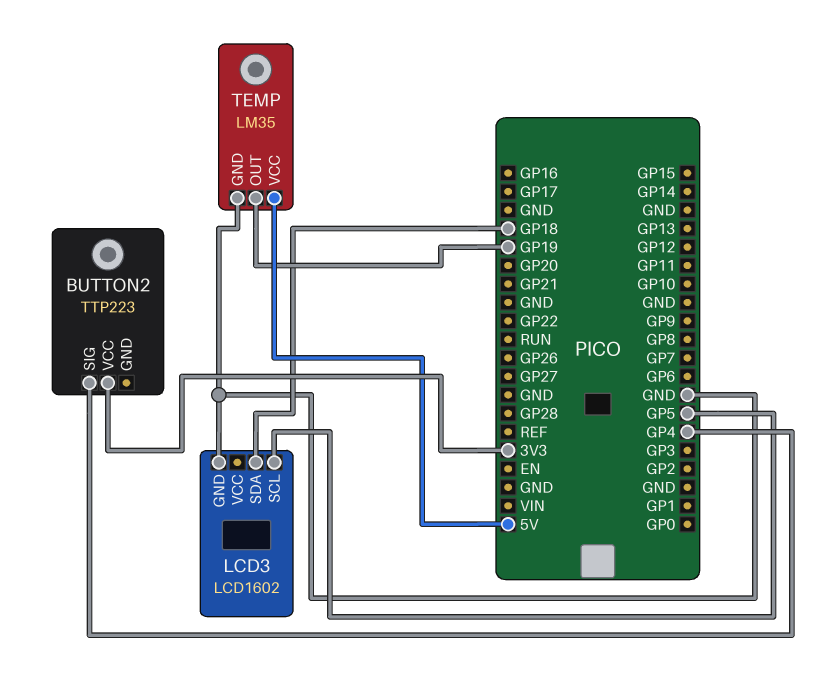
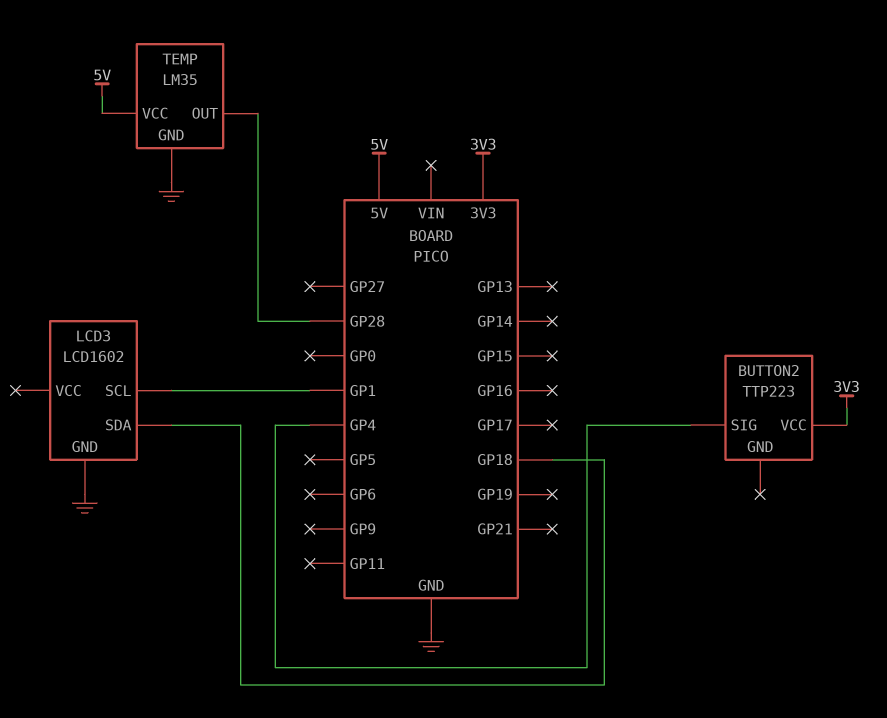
LCD3 pin SCL: GP5 -> GP1
TEMP pin OUT: GP19 -> GP28

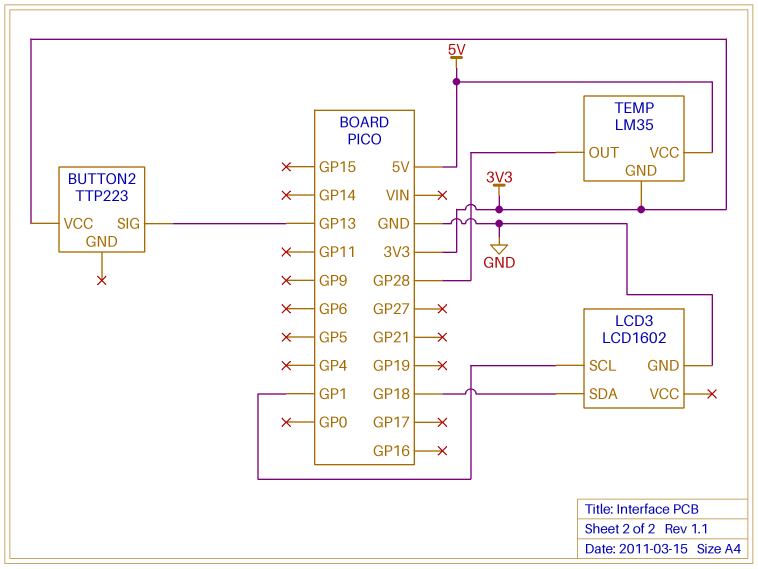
BUTTON2 pin SIG: GP4 -> GP13
TEMP pin GND: GND -> 3V3

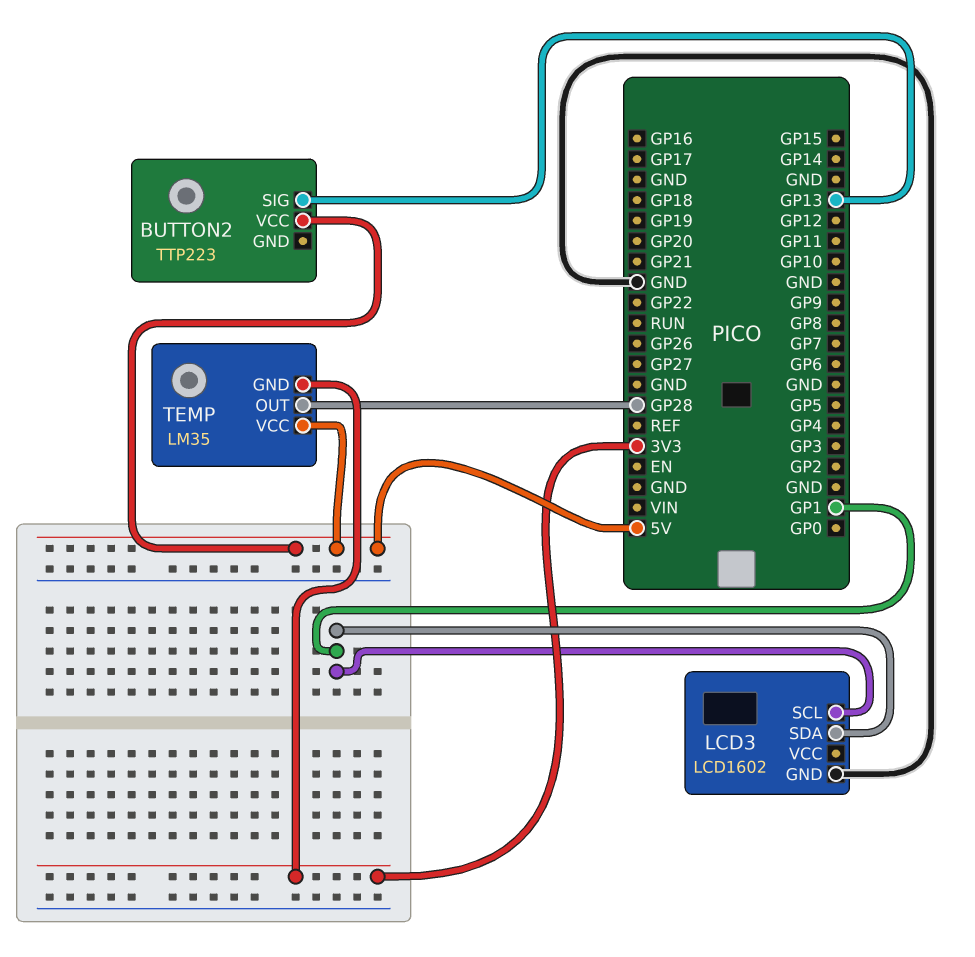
BUTTON2 pin VCC: 3V3 -> 5V
LCD3 pin SDA: GP18 -> GP1

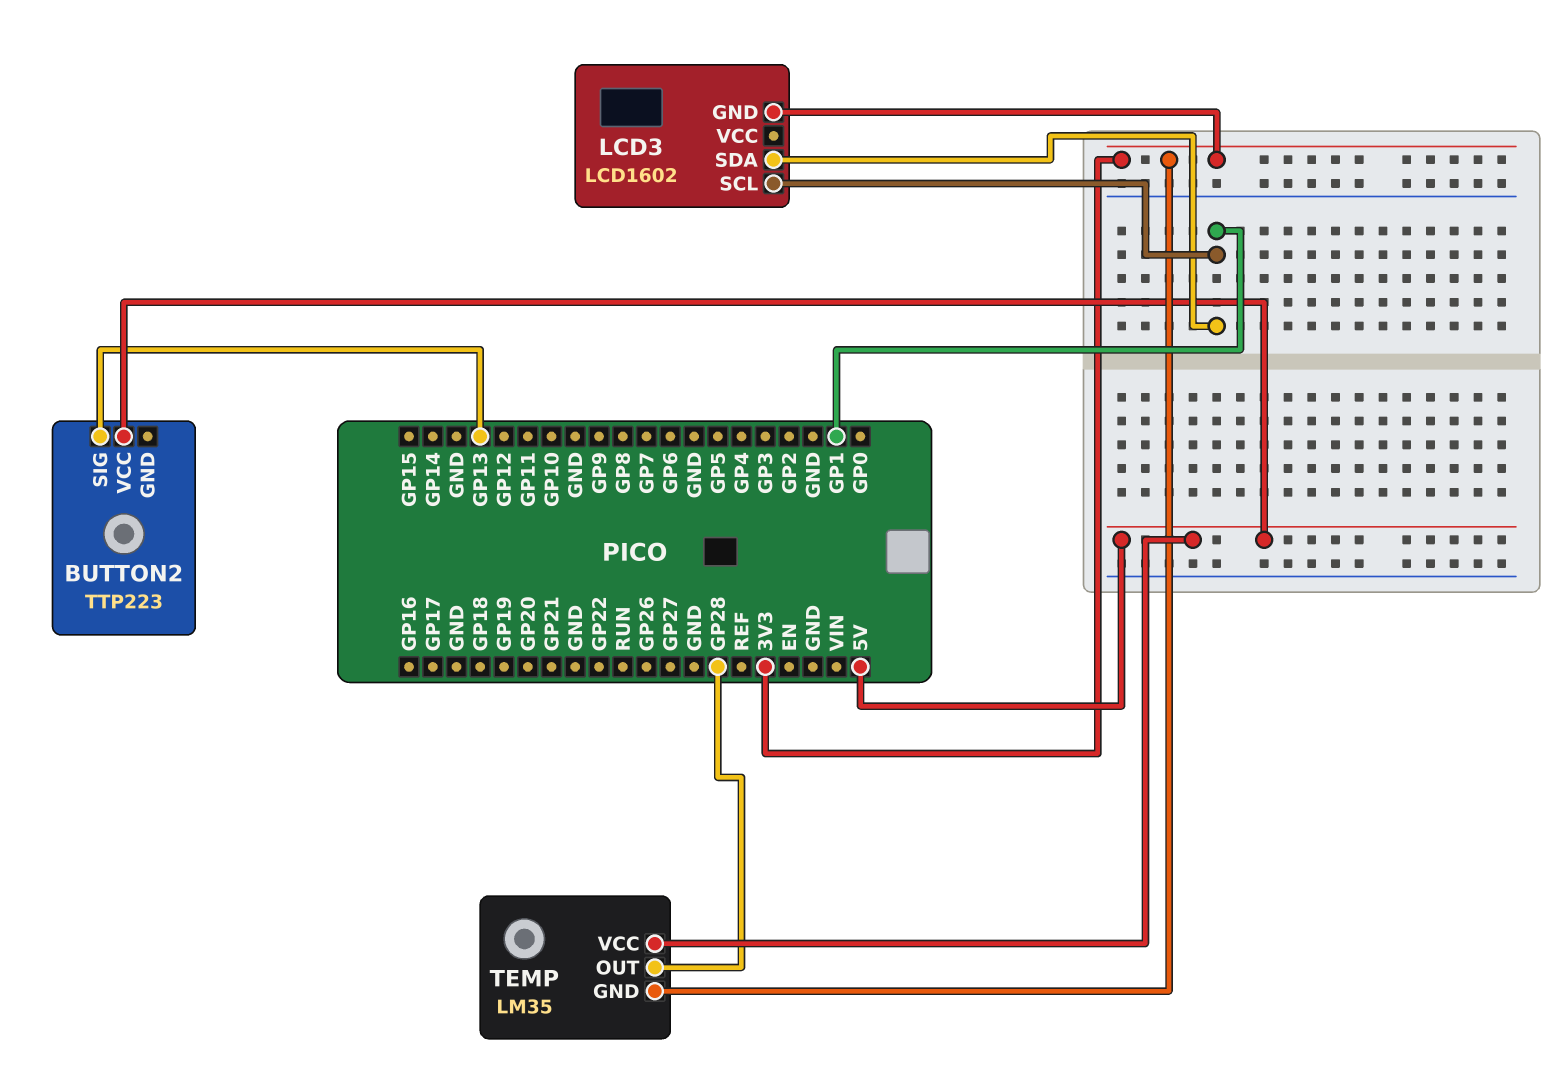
LCD3 pin GND: GND -> 3V3

